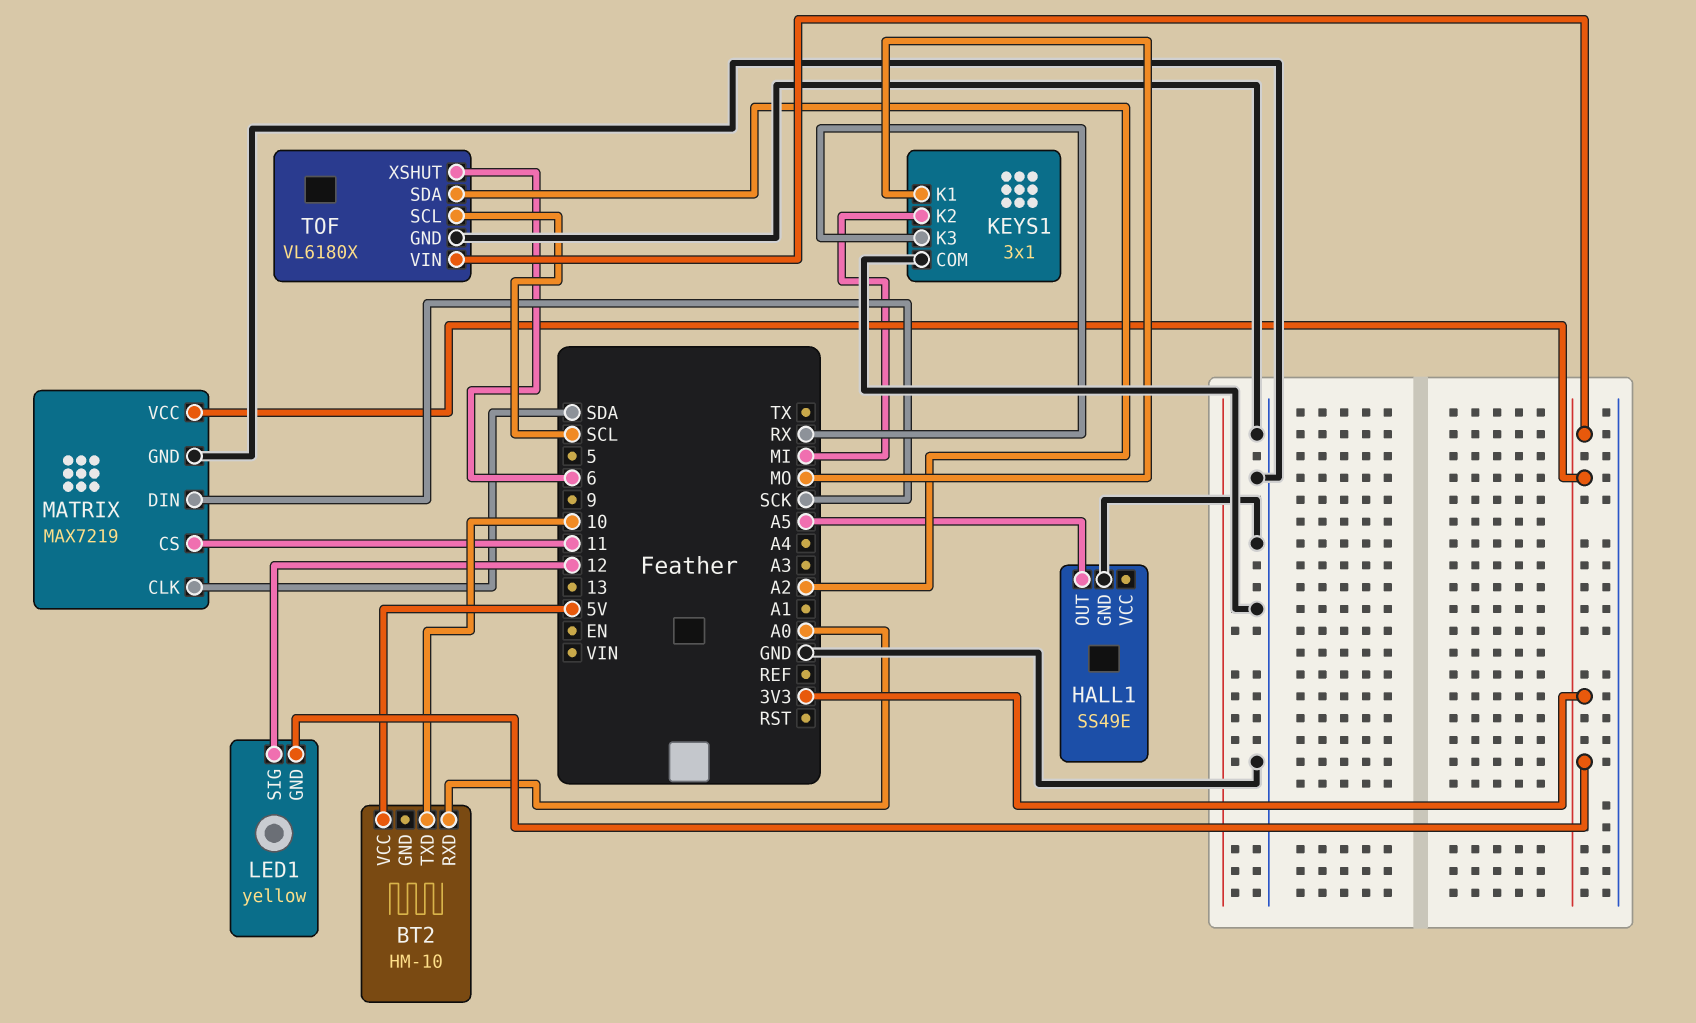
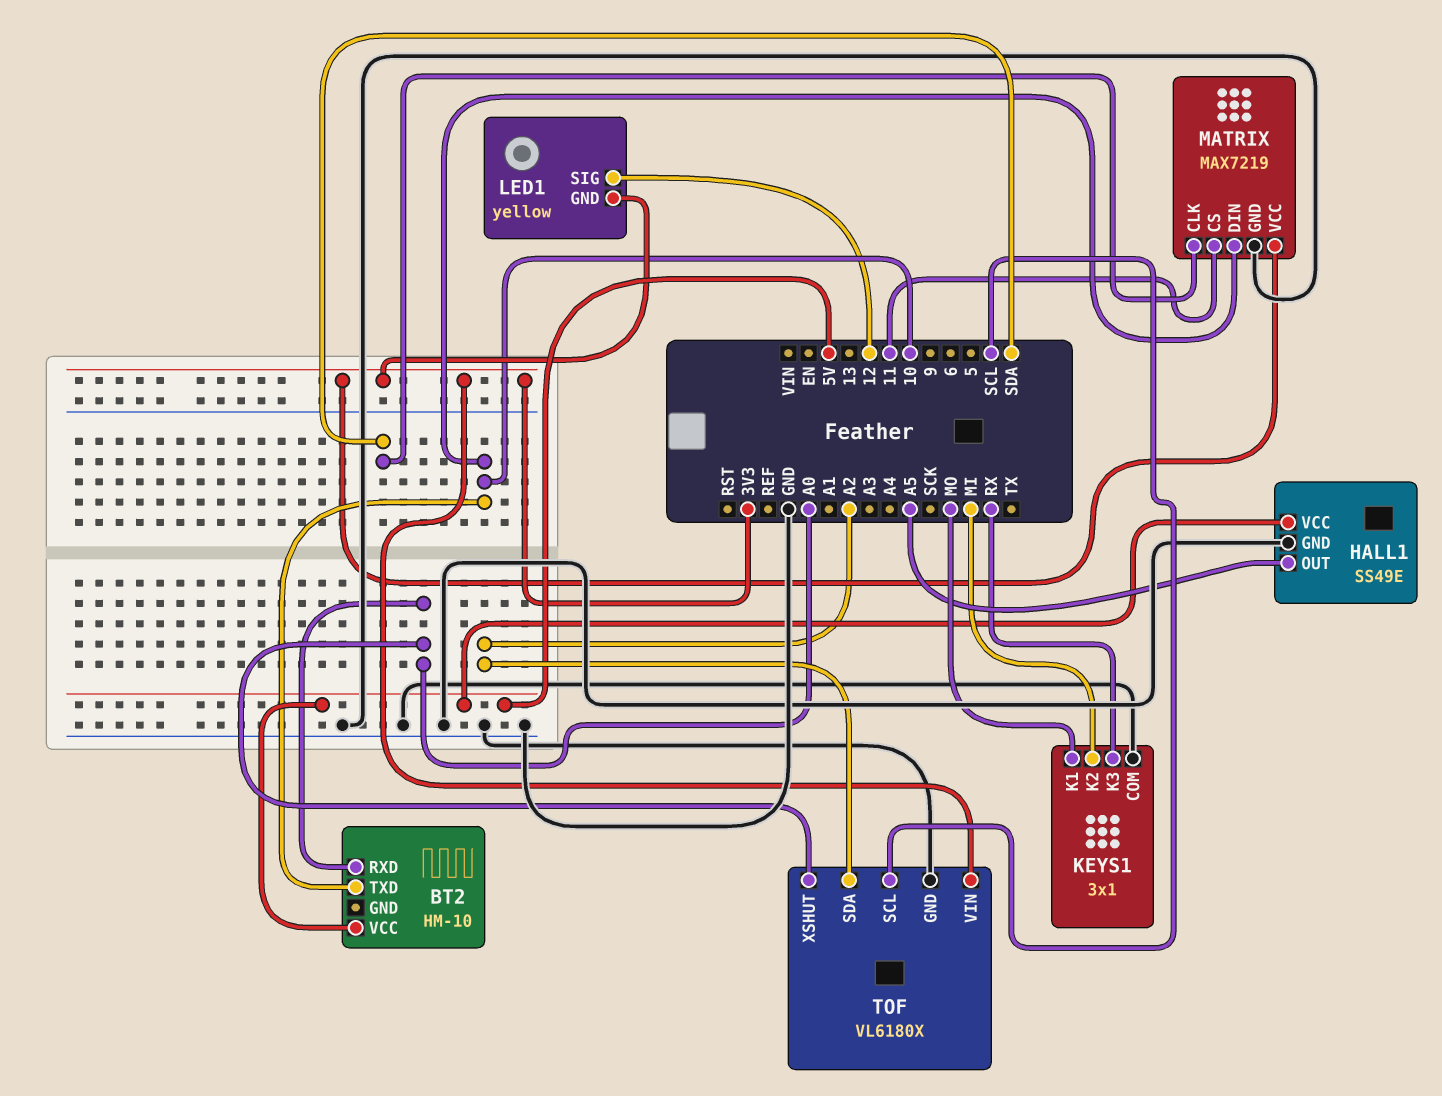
HALL1 pin VCC: none -> 5V
MATRIX pin DIN: SCK -> 10
TOF pin XSHUT: 6 -> A0

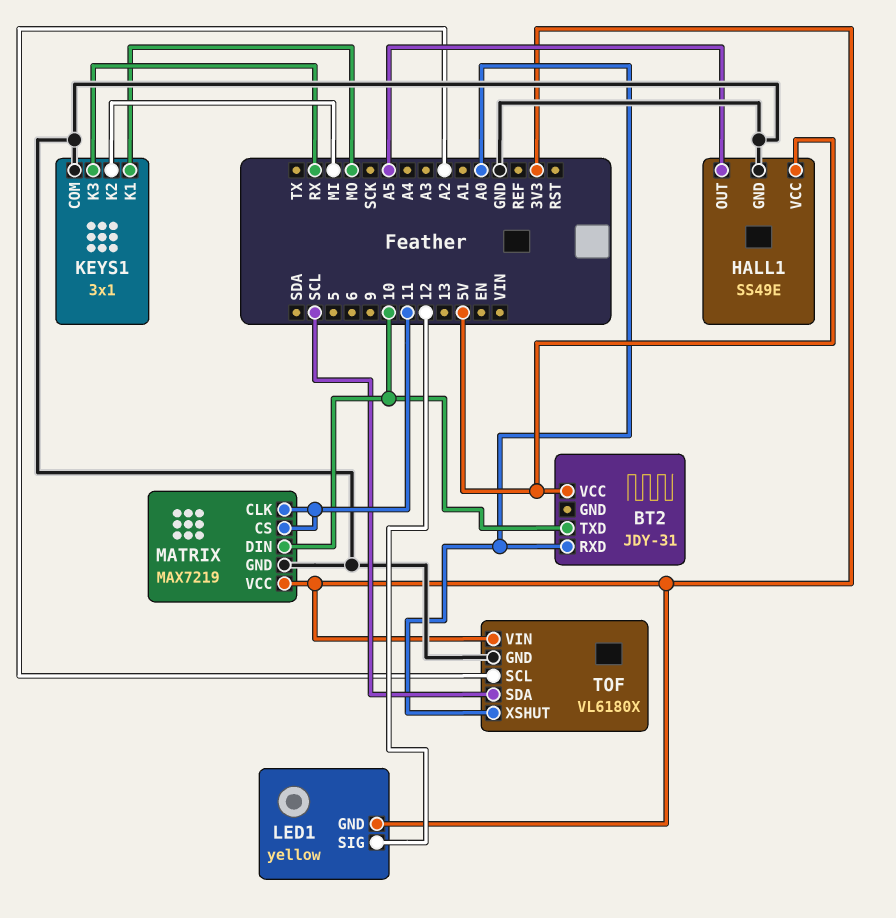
BT2: HM-10 -> JDY-31
MATRIX pin CLK: SDA -> 11
TOF pin SCL: SCL -> A2
TOF pin SDA: A2 -> SCL

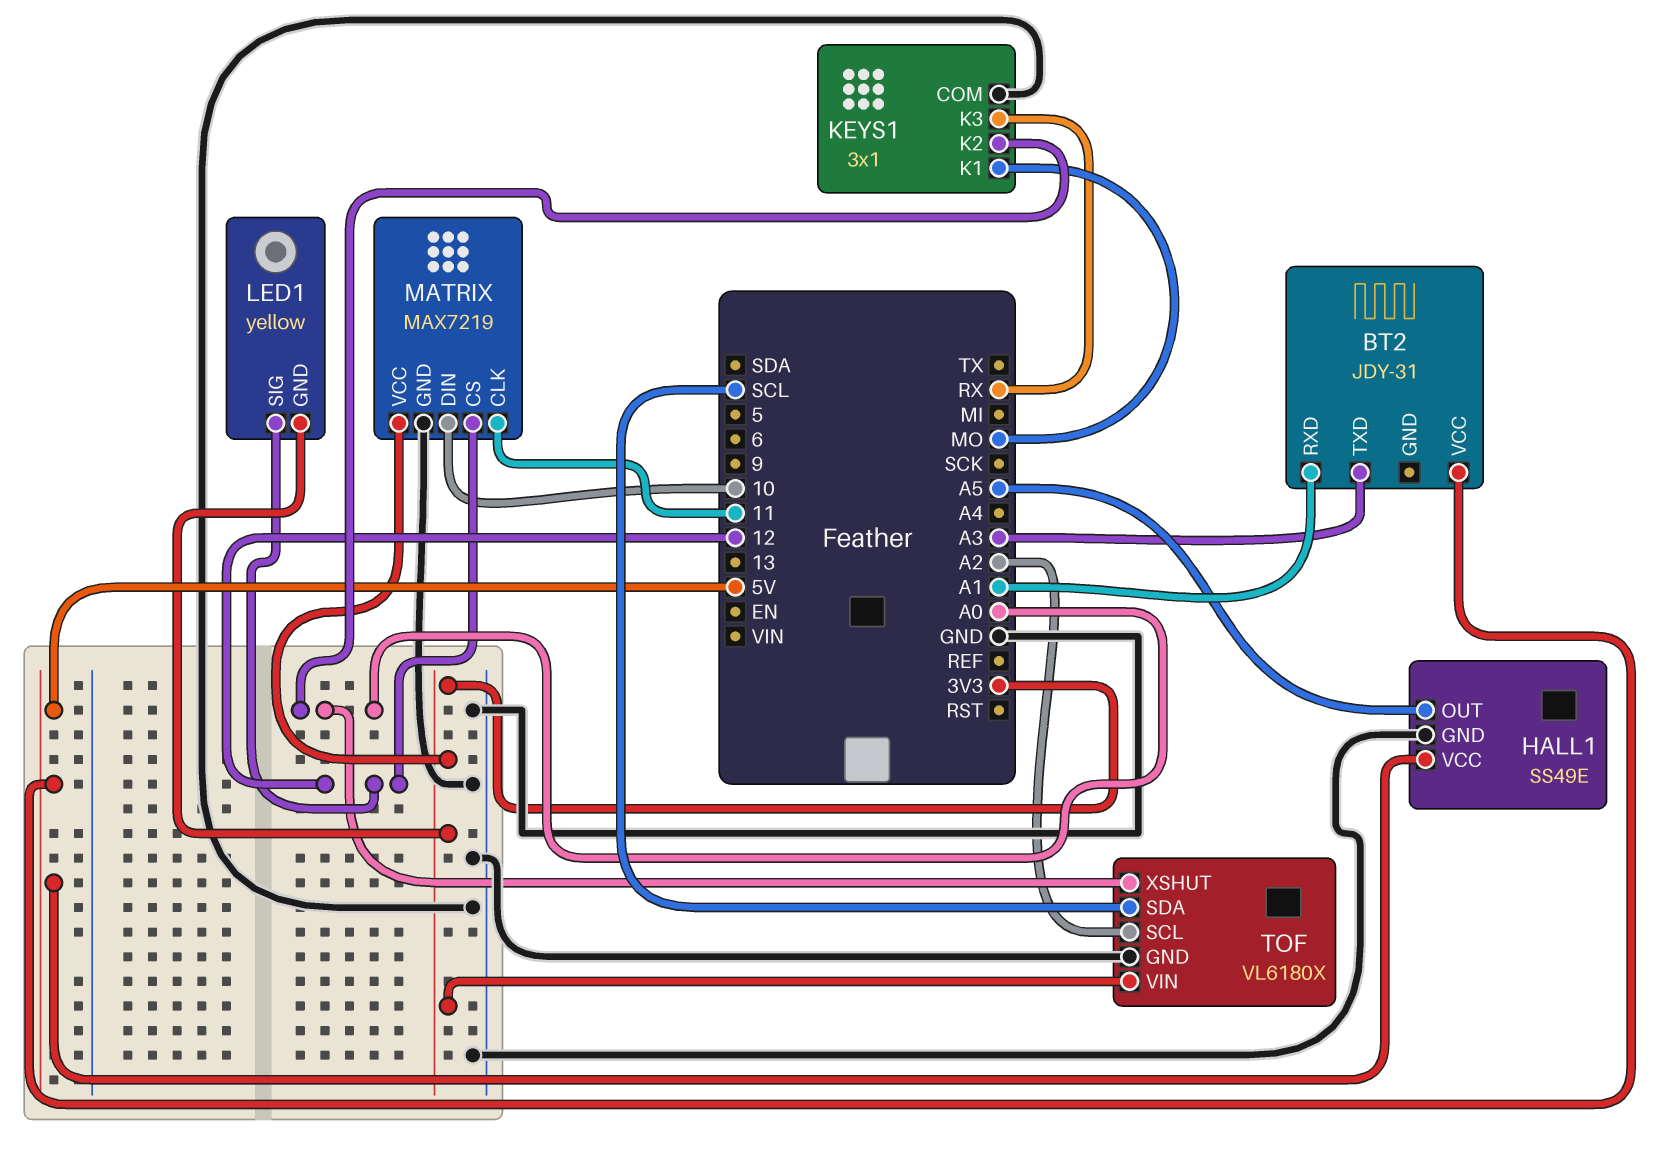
BT2 pin RXD: A0 -> A1
BT2 pin TXD: 10 -> A3
KEYS1 pin K2: MI -> A0
MATRIX pin CS: 11 -> 12

